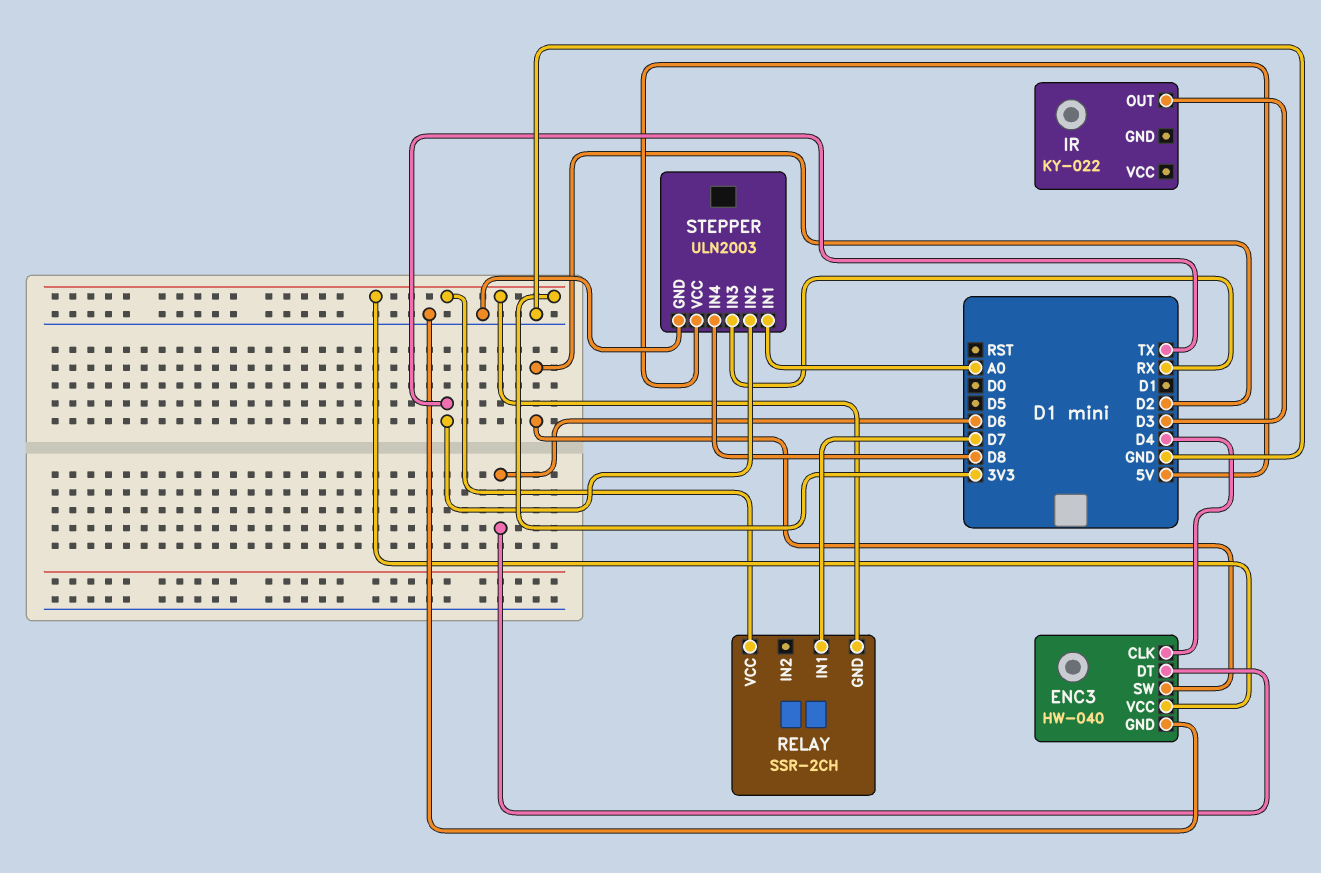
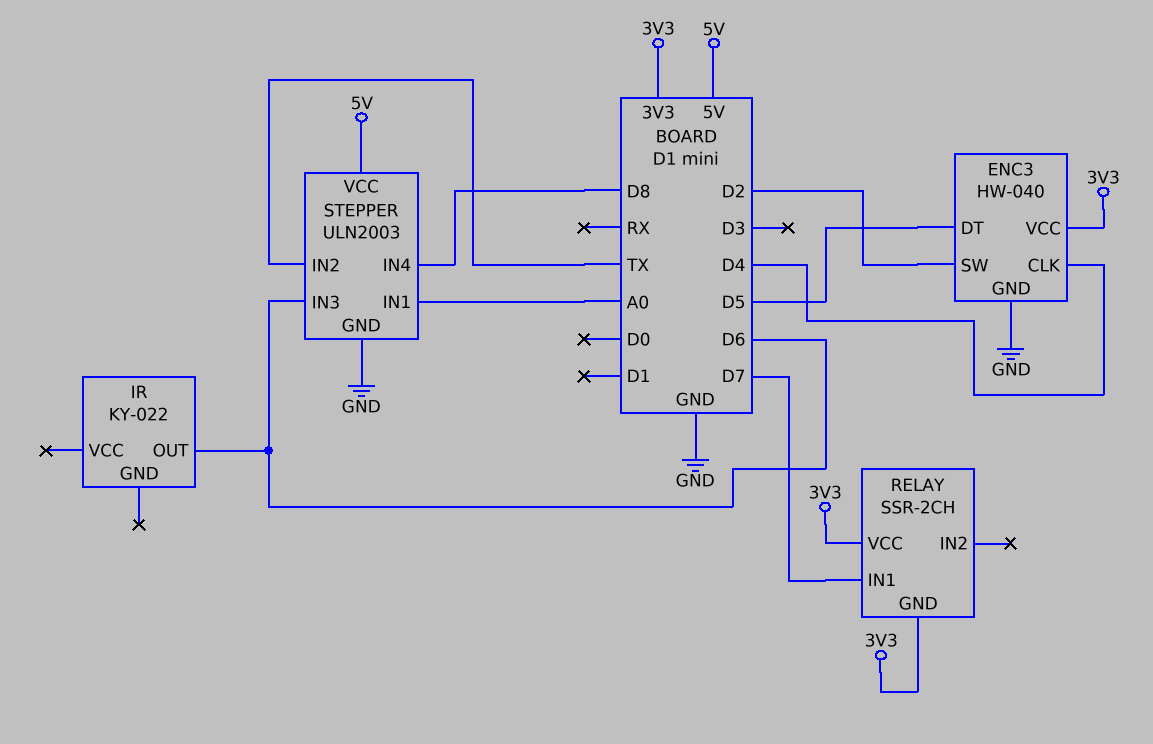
ENC3 pin DT: D6 -> D5
IR pin OUT: D3 -> D6
STEPPER pin IN3: RX -> D6

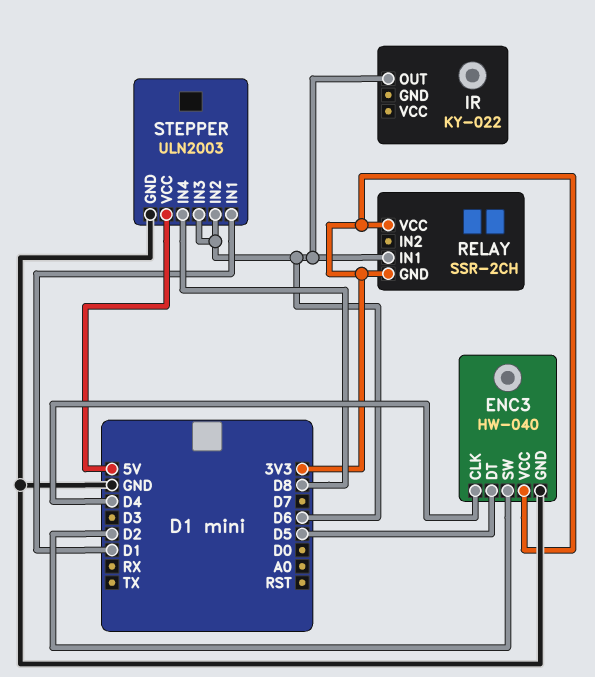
RELAY pin IN1: D7 -> D6
STEPPER pin IN1: A0 -> D1
STEPPER pin IN2: TX -> D6

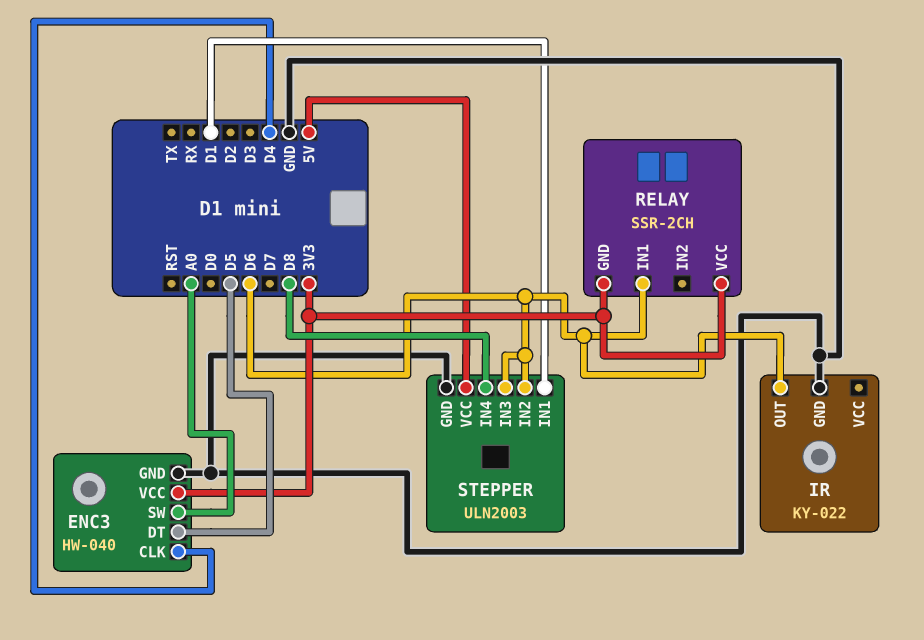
ENC3 pin SW: D2 -> A0
IR pin GND: none -> GND

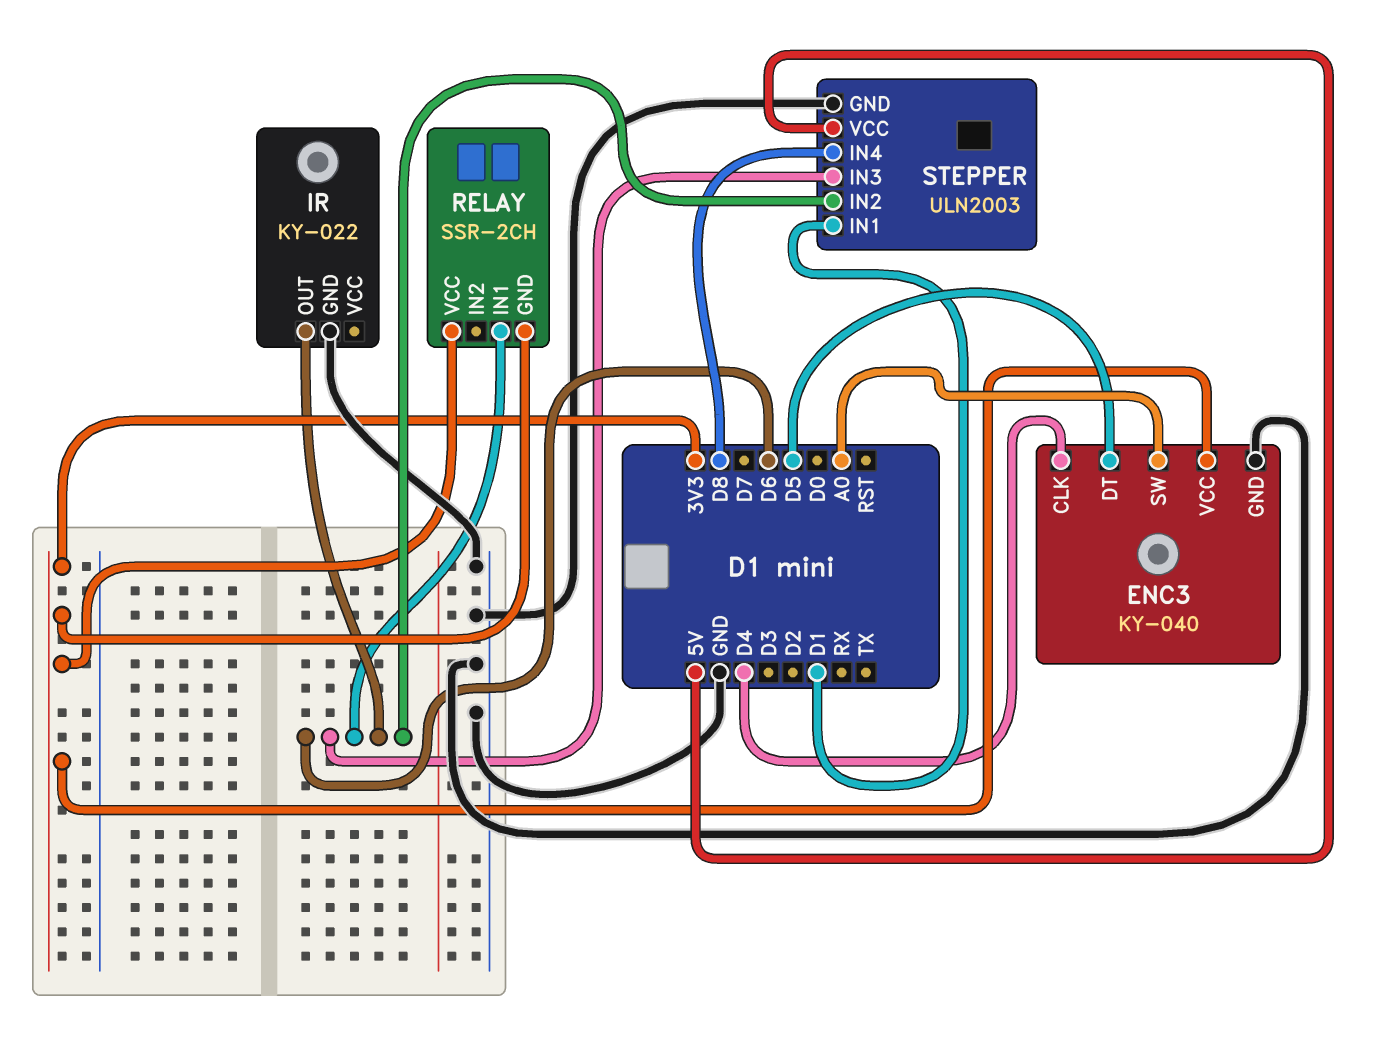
ENC3: HW-040 -> KY-040

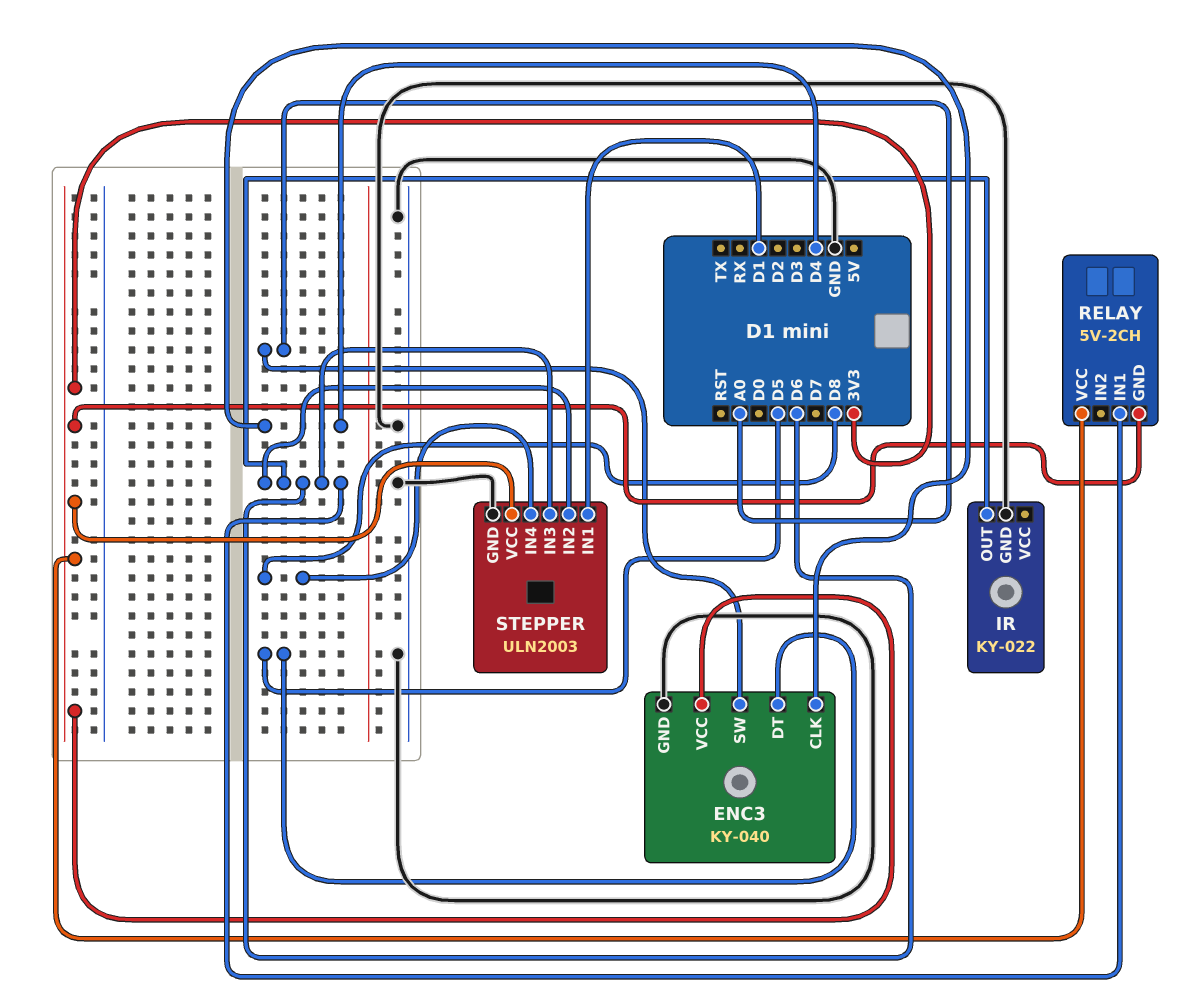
RELAY: SSR-2CH -> 5V-2CH
STEPPER pin VCC: 5V -> 3V3

